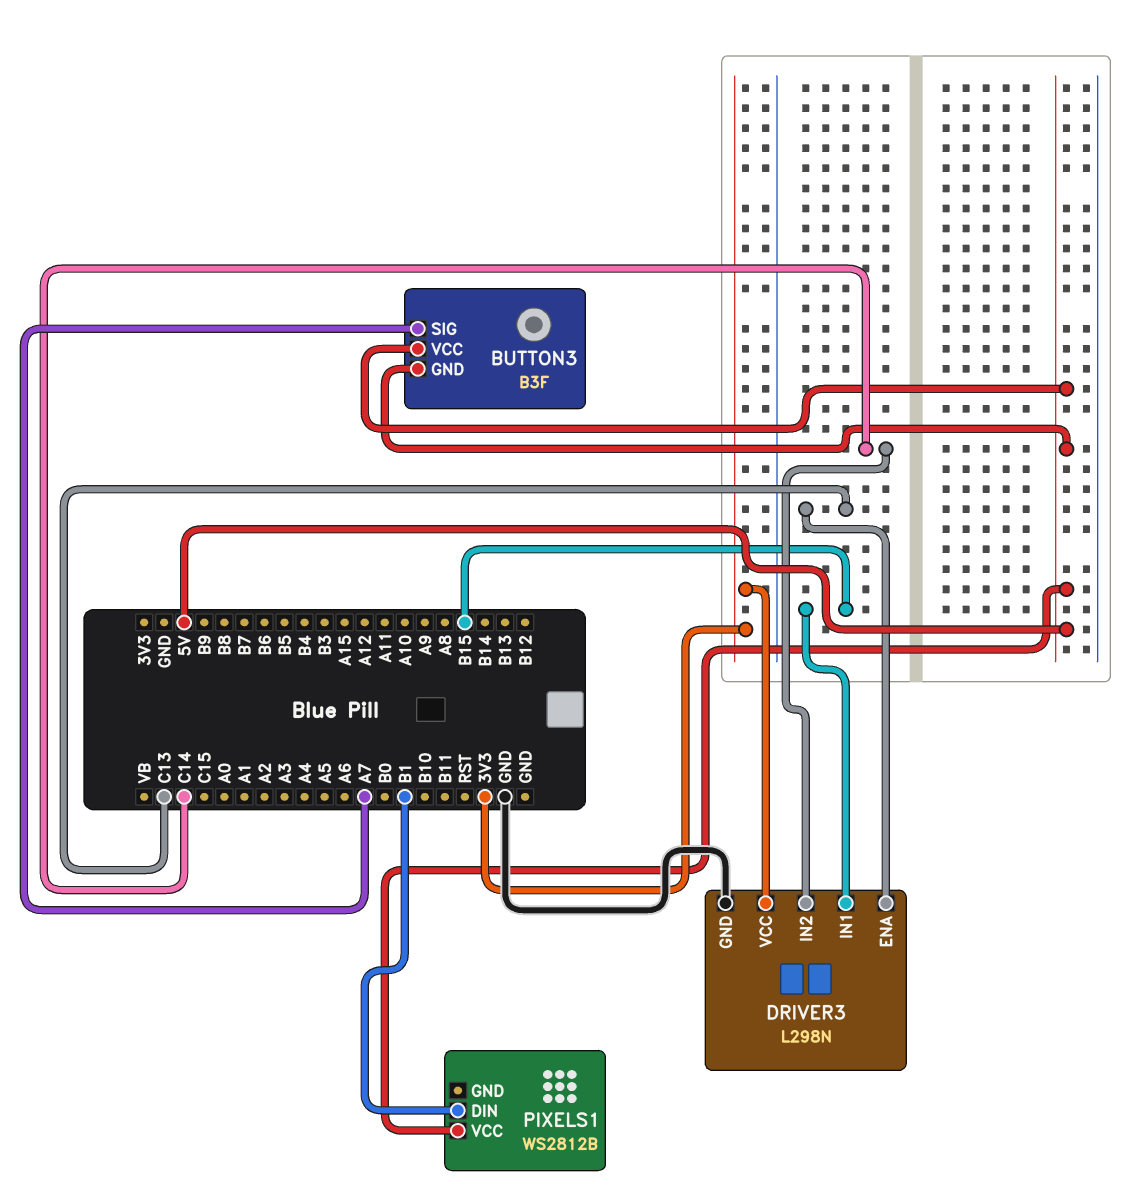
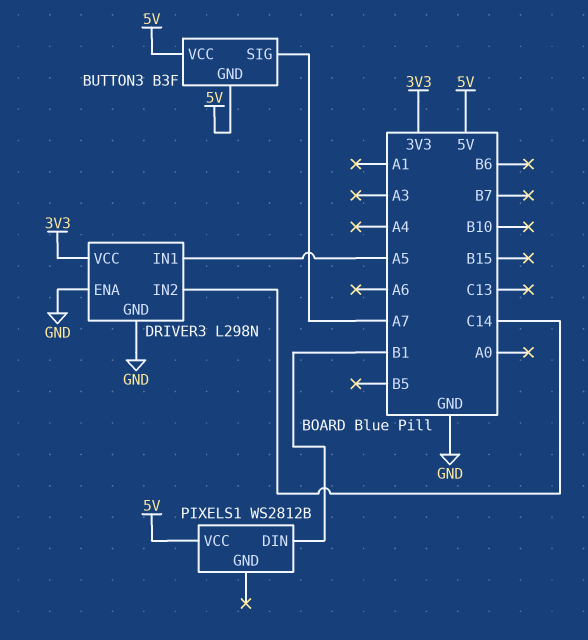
DRIVER3 pin ENA: C13 -> GND
DRIVER3 pin IN1: B15 -> A5

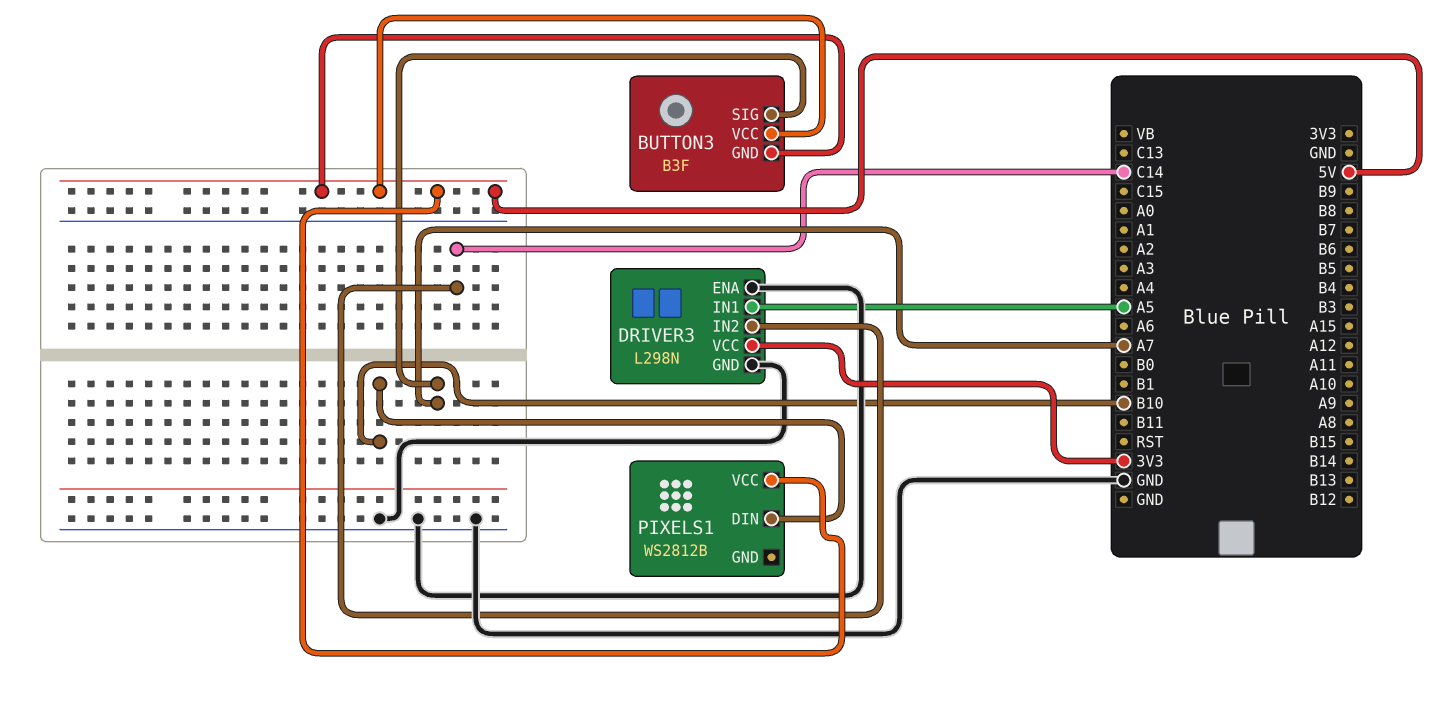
PIXELS1 pin DIN: B1 -> B10

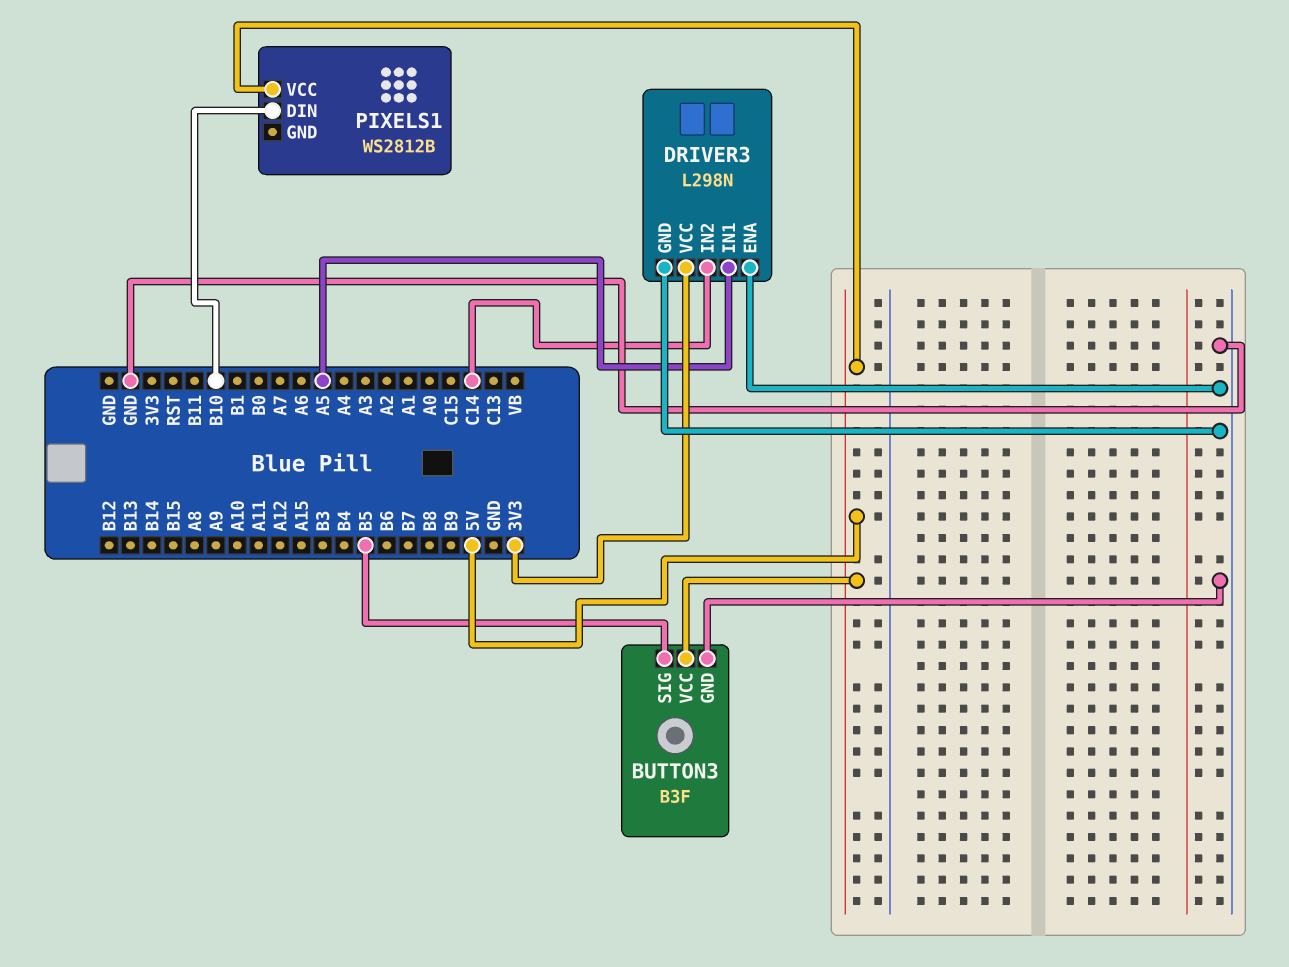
BUTTON3 pin GND: 5V -> GND
BUTTON3 pin SIG: A7 -> B5

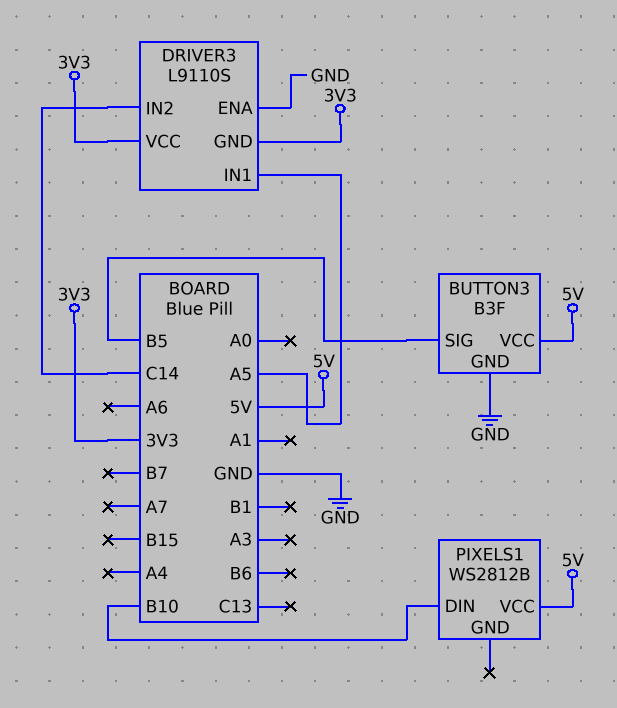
DRIVER3: L298N -> L9110S
DRIVER3 pin GND: GND -> 3V3

